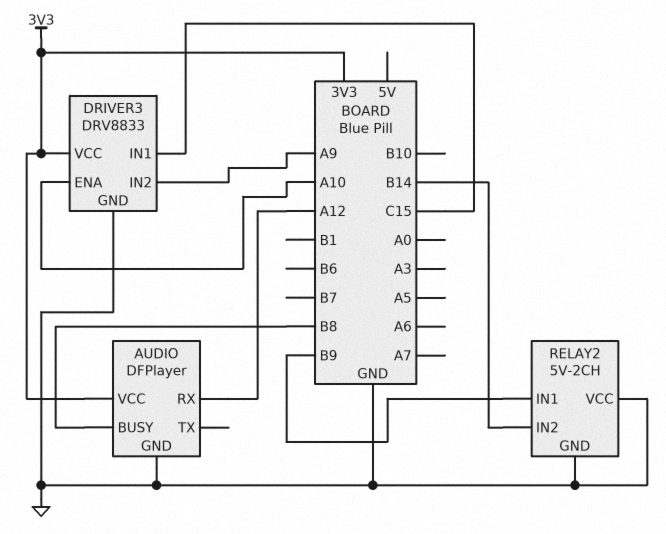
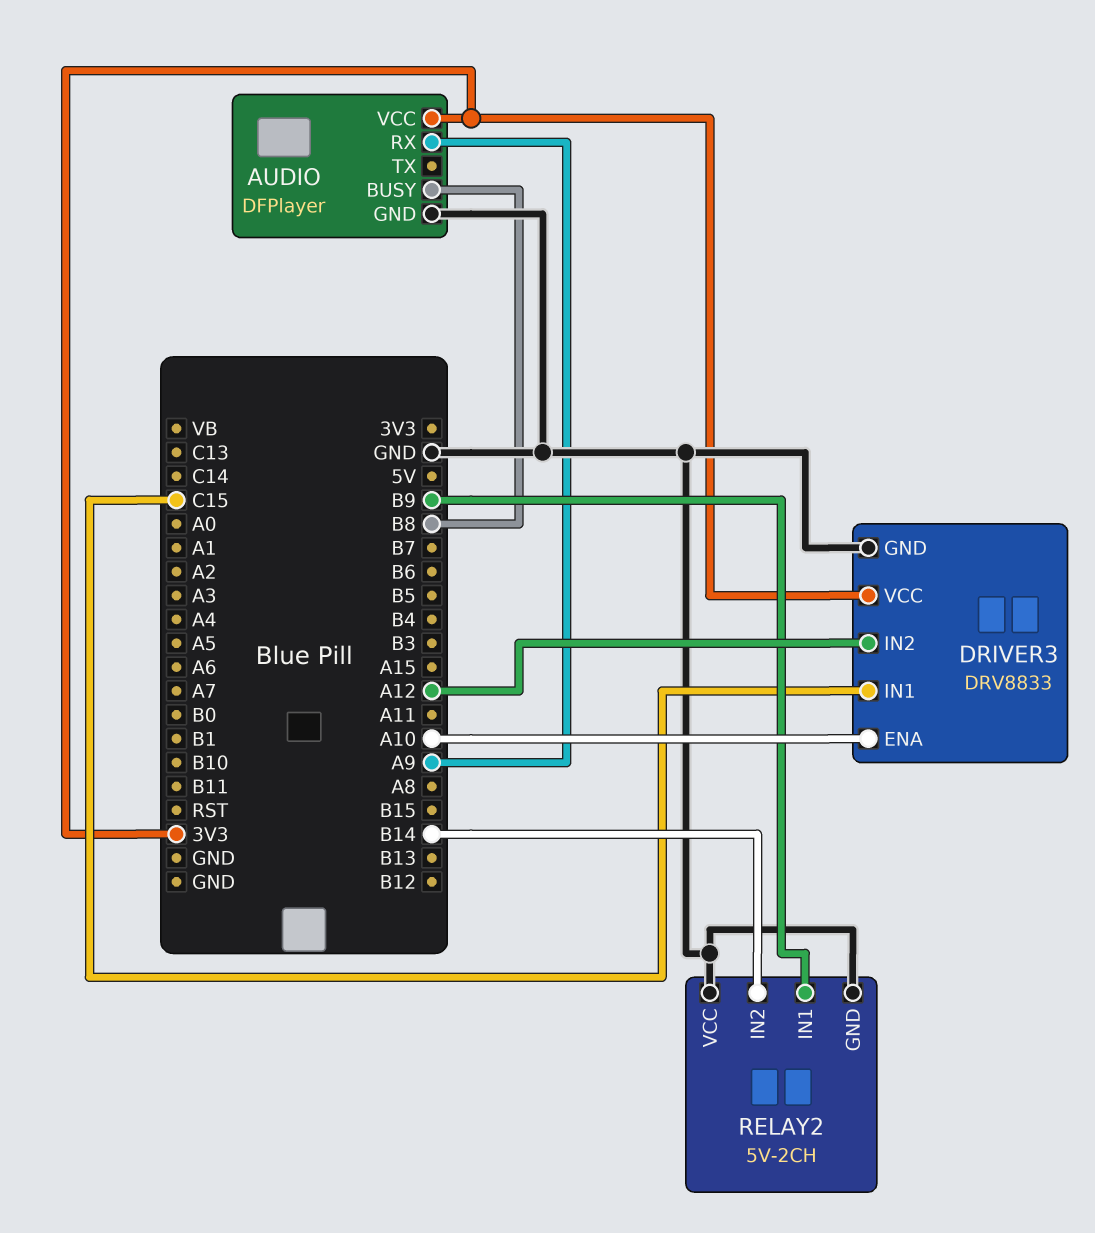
AUDIO pin RX: A12 -> A9
DRIVER3 pin IN2: A9 -> A12

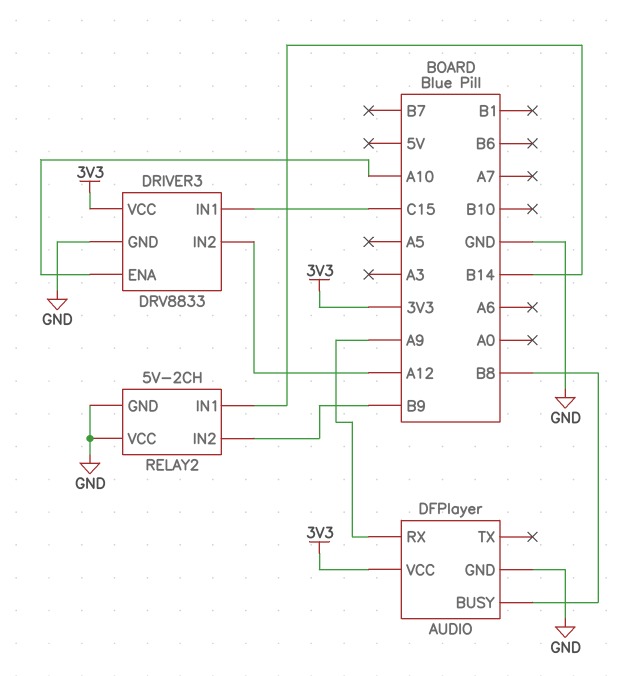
RELAY2 pin IN1: B9 -> B14
RELAY2 pin IN2: B14 -> B9

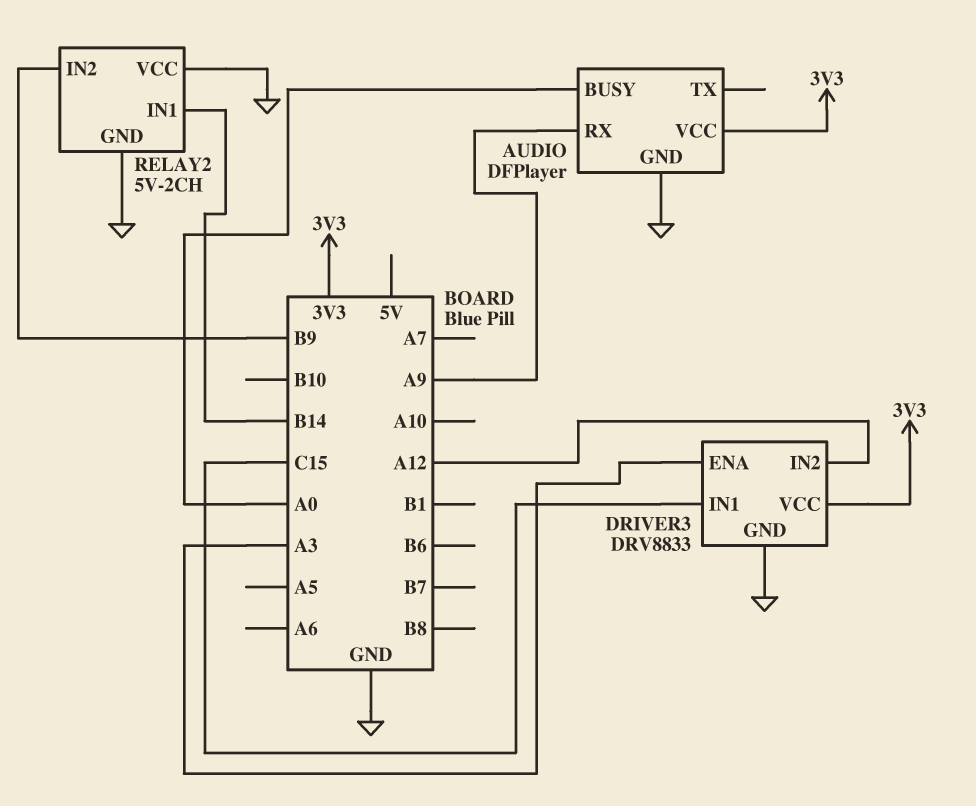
AUDIO pin BUSY: B8 -> A0
DRIVER3 pin ENA: A10 -> A3

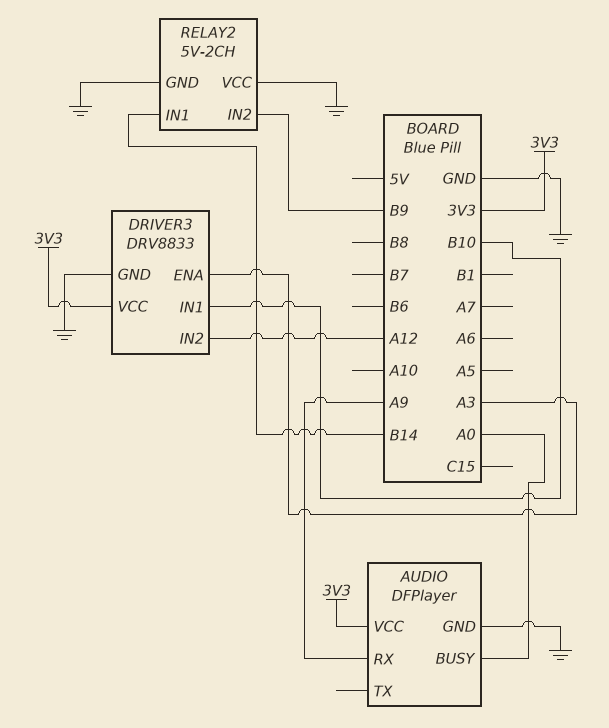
DRIVER3 pin IN1: C15 -> B10

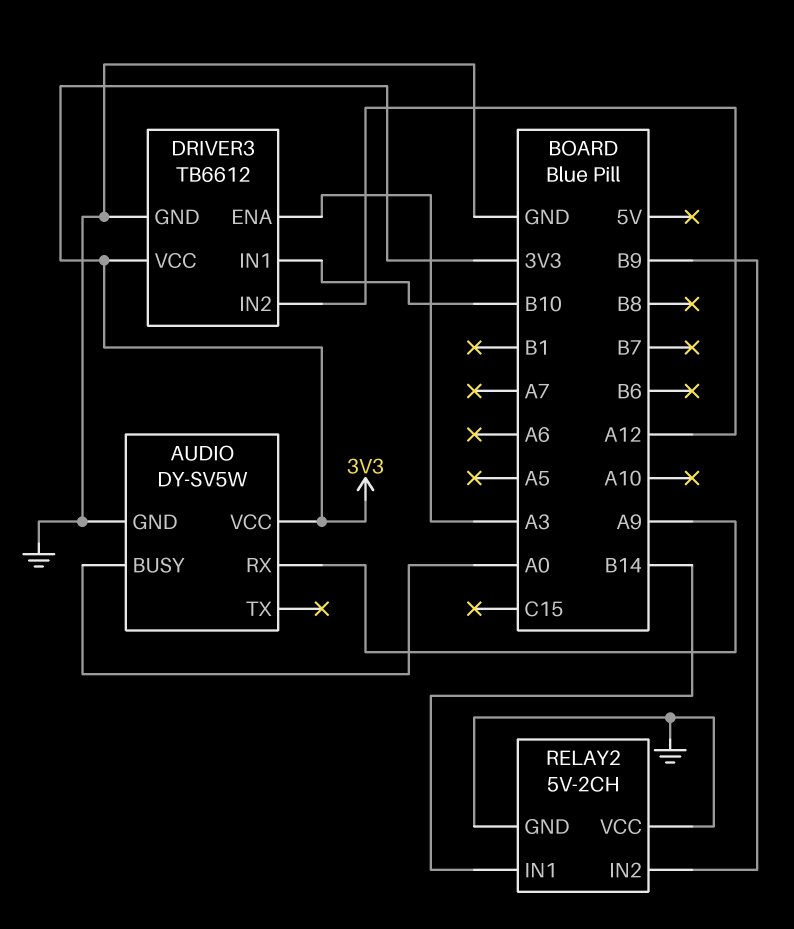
AUDIO: DFPlayer -> DY-SV5W
DRIVER3: DRV8833 -> TB6612

